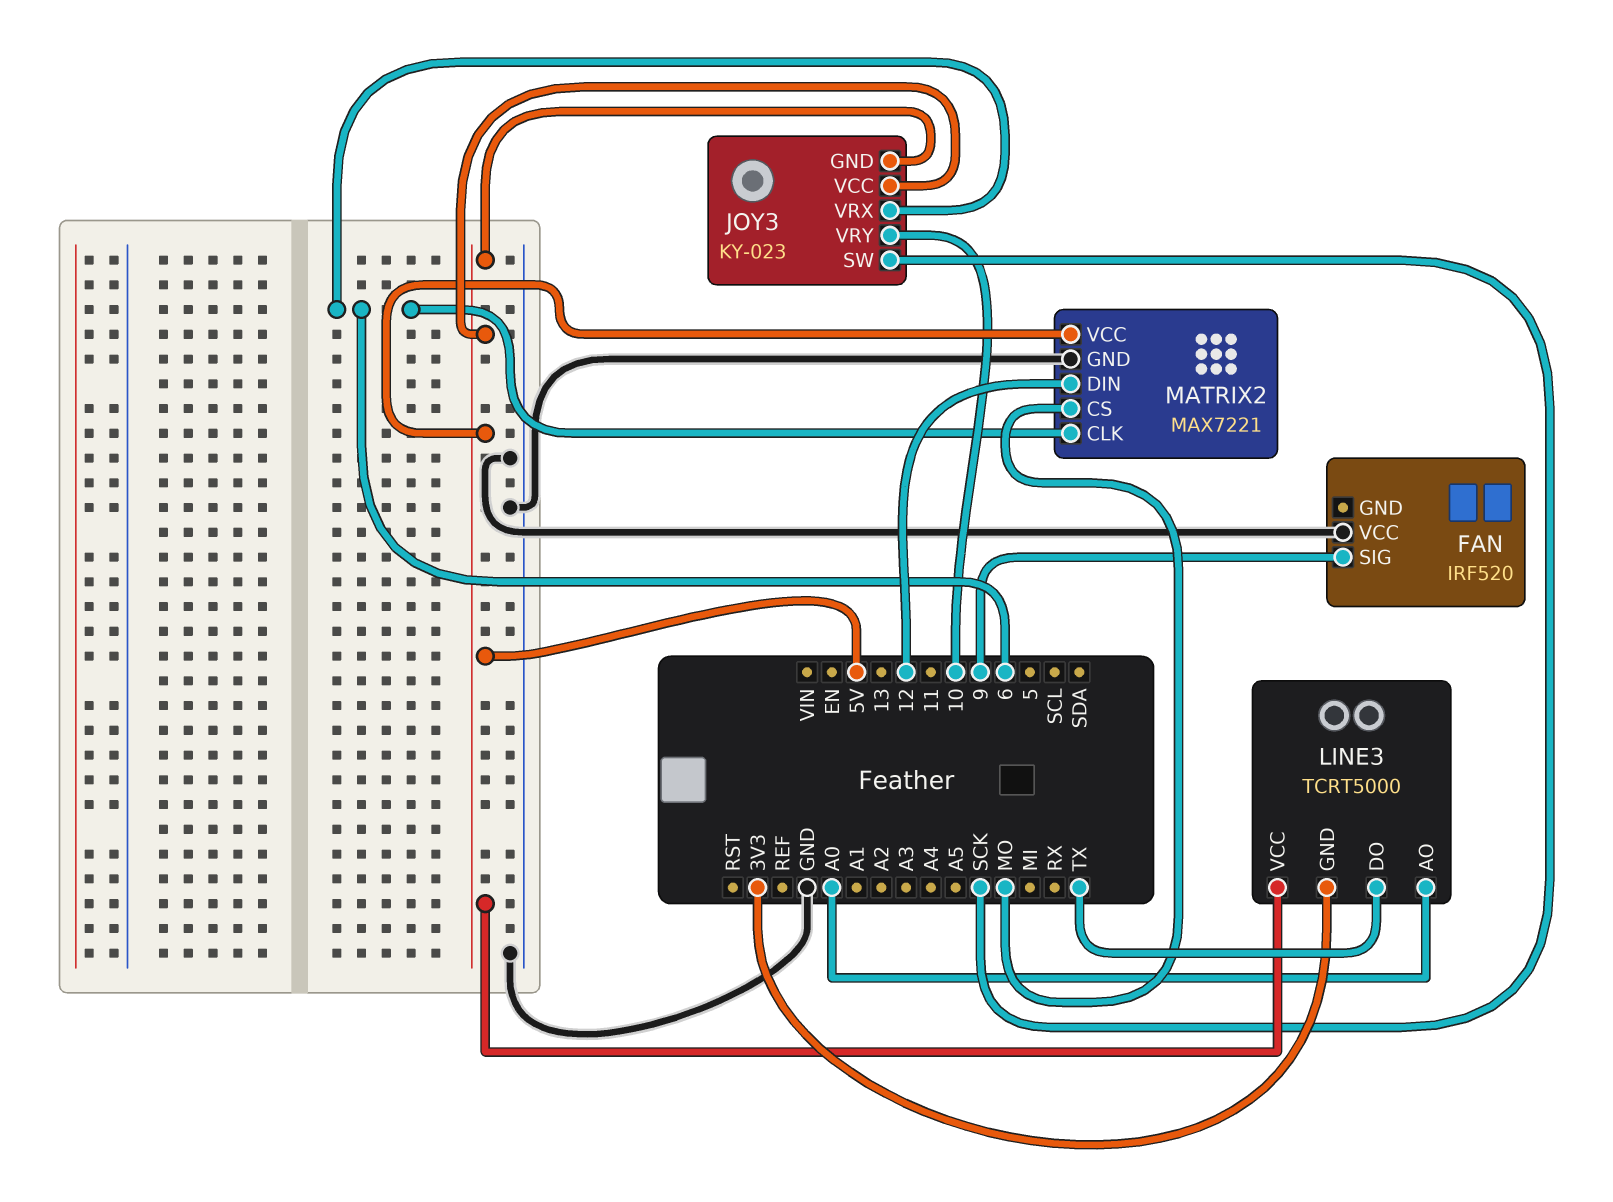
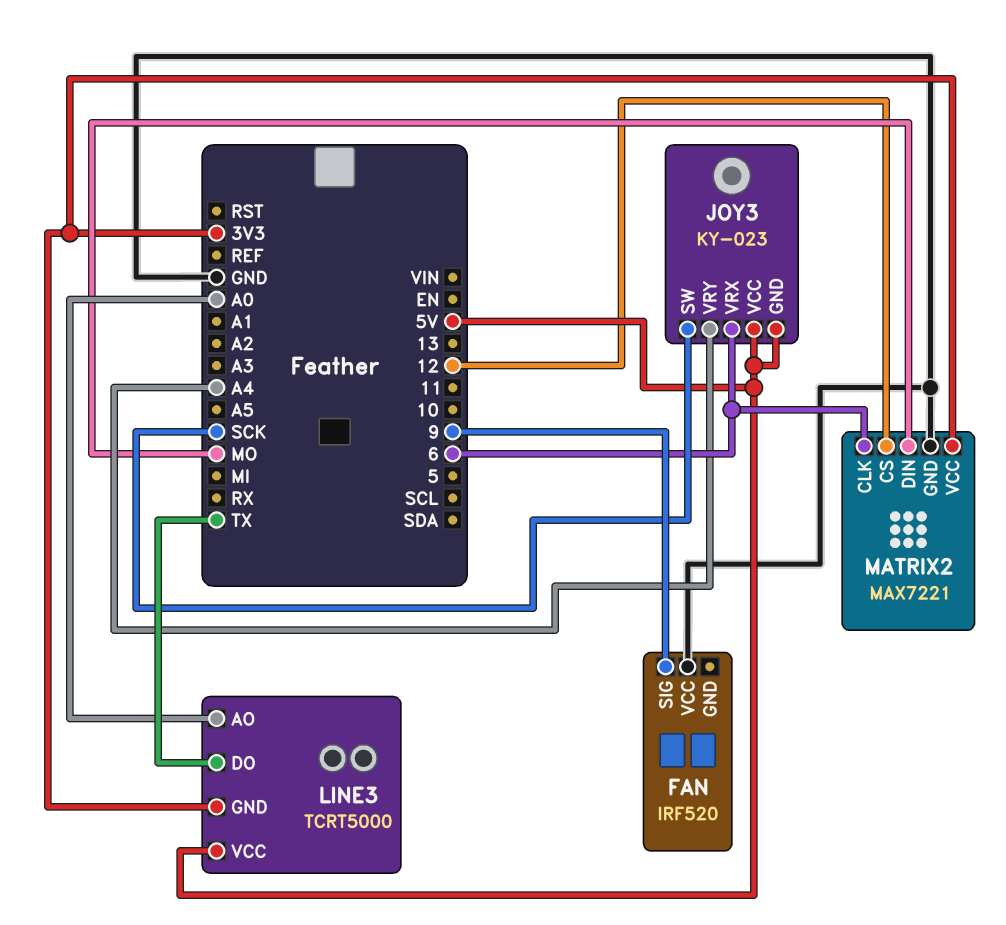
JOY3 pin VRY: 10 -> A4
MATRIX2 pin CS: MO -> 12
MATRIX2 pin DIN: 12 -> MO
MATRIX2 pin VCC: 5V -> 3V3

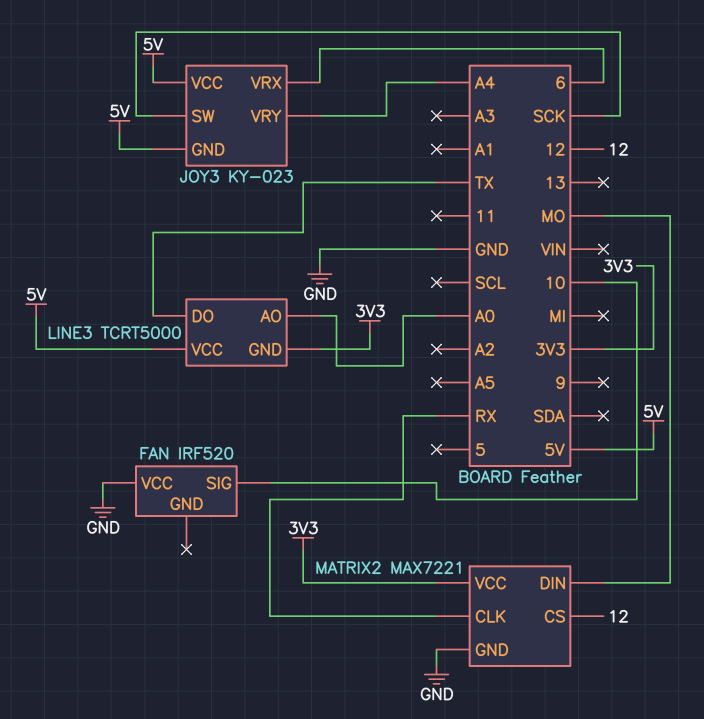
FAN pin SIG: 9 -> 10
MATRIX2 pin CLK: 6 -> RX

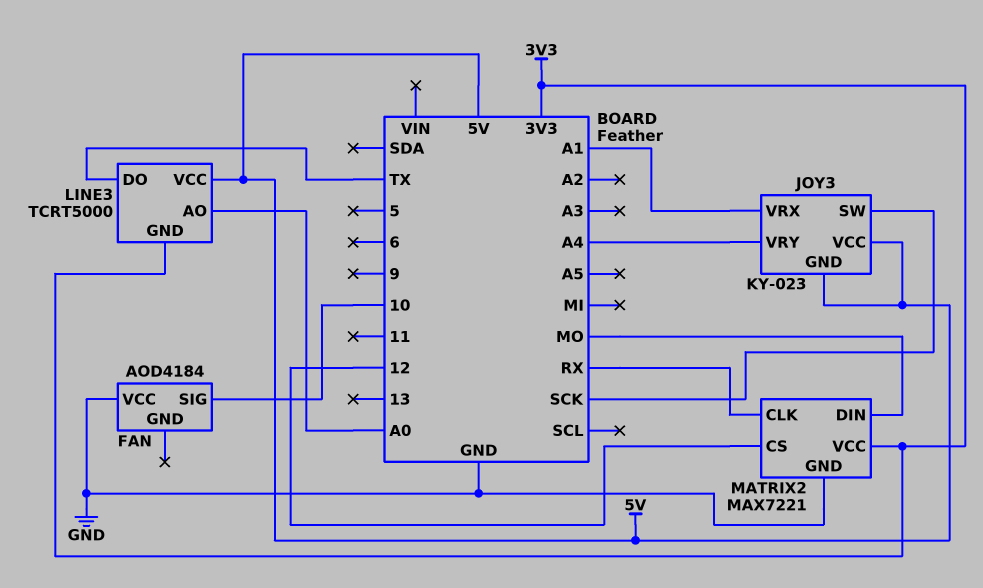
FAN: IRF520 -> AOD4184
JOY3 pin VRX: 6 -> A1

